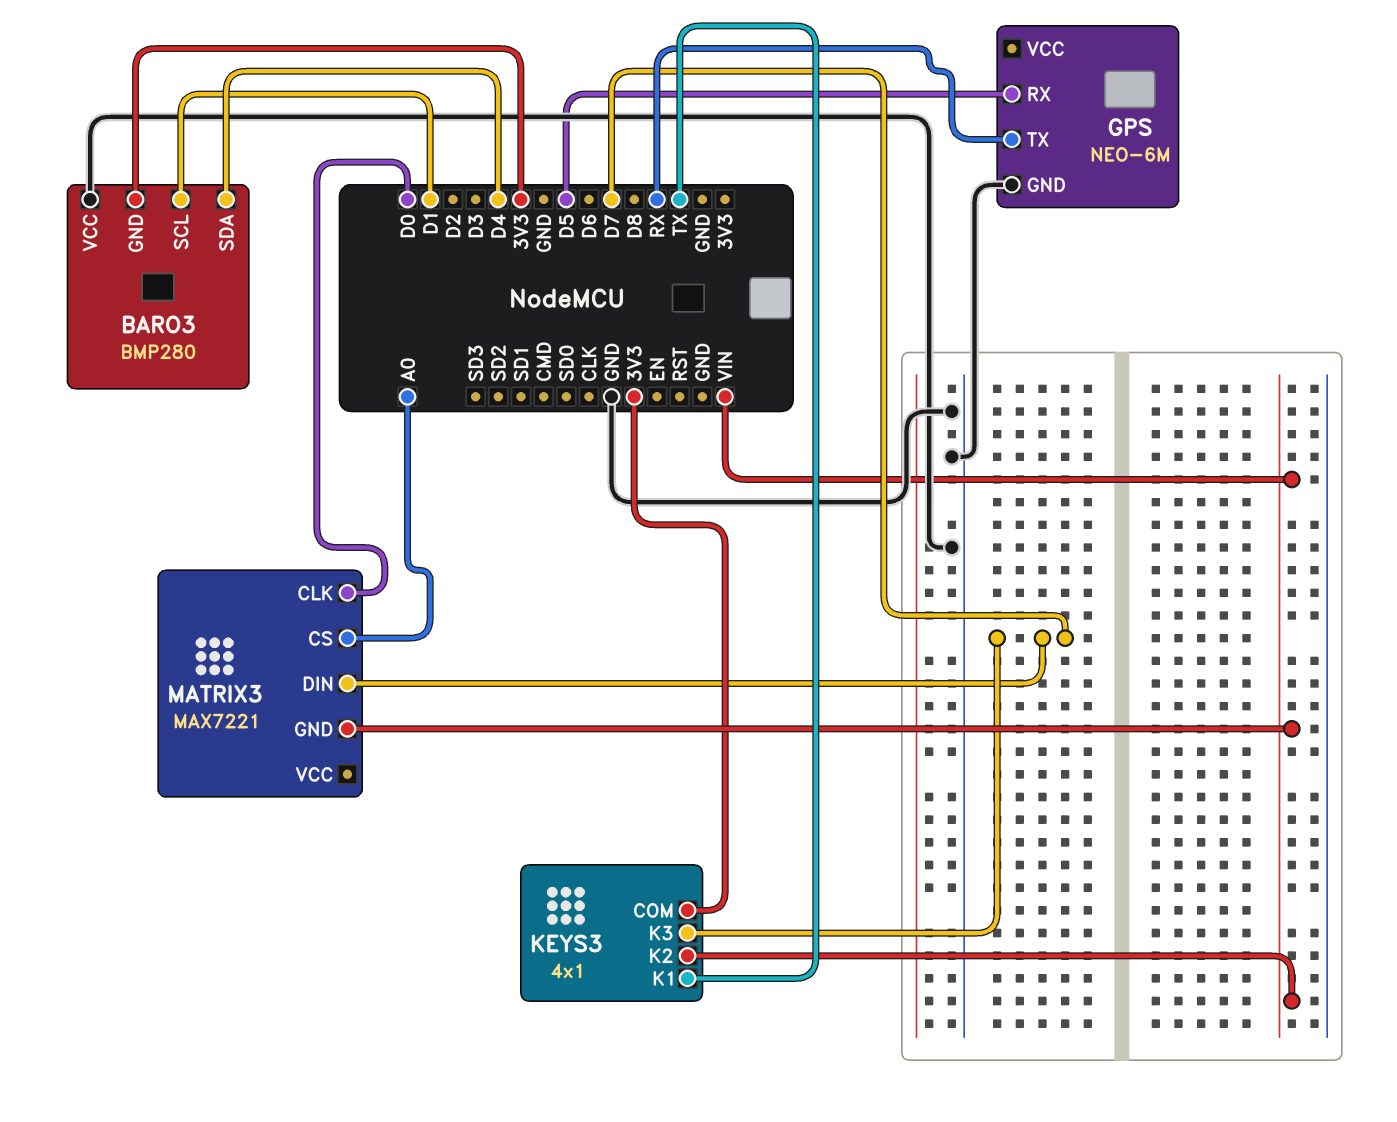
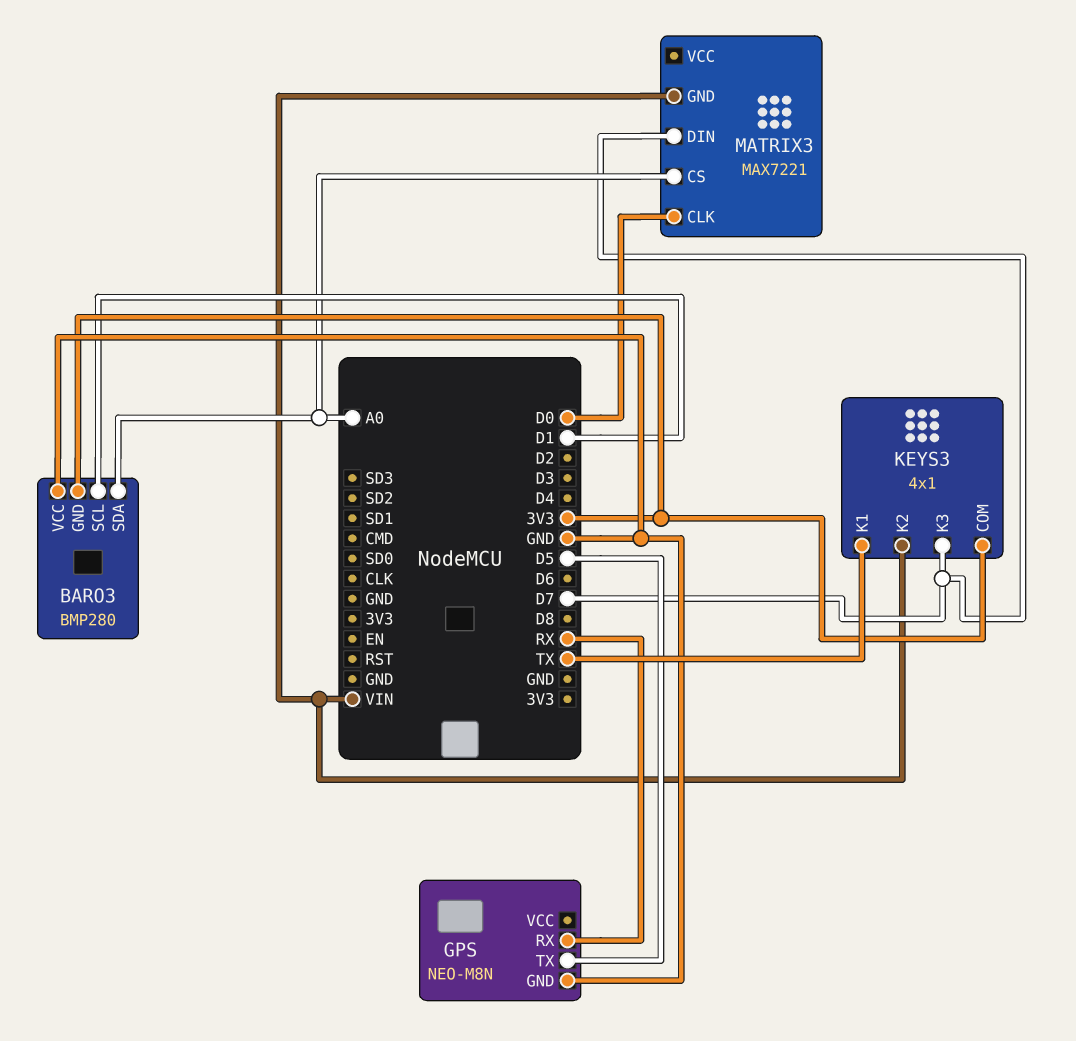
BARO3 pin SDA: D4 -> A0
GPS: NEO-6M -> NEO-M8N
GPS pin RX: D5 -> RX
GPS pin TX: RX -> D5

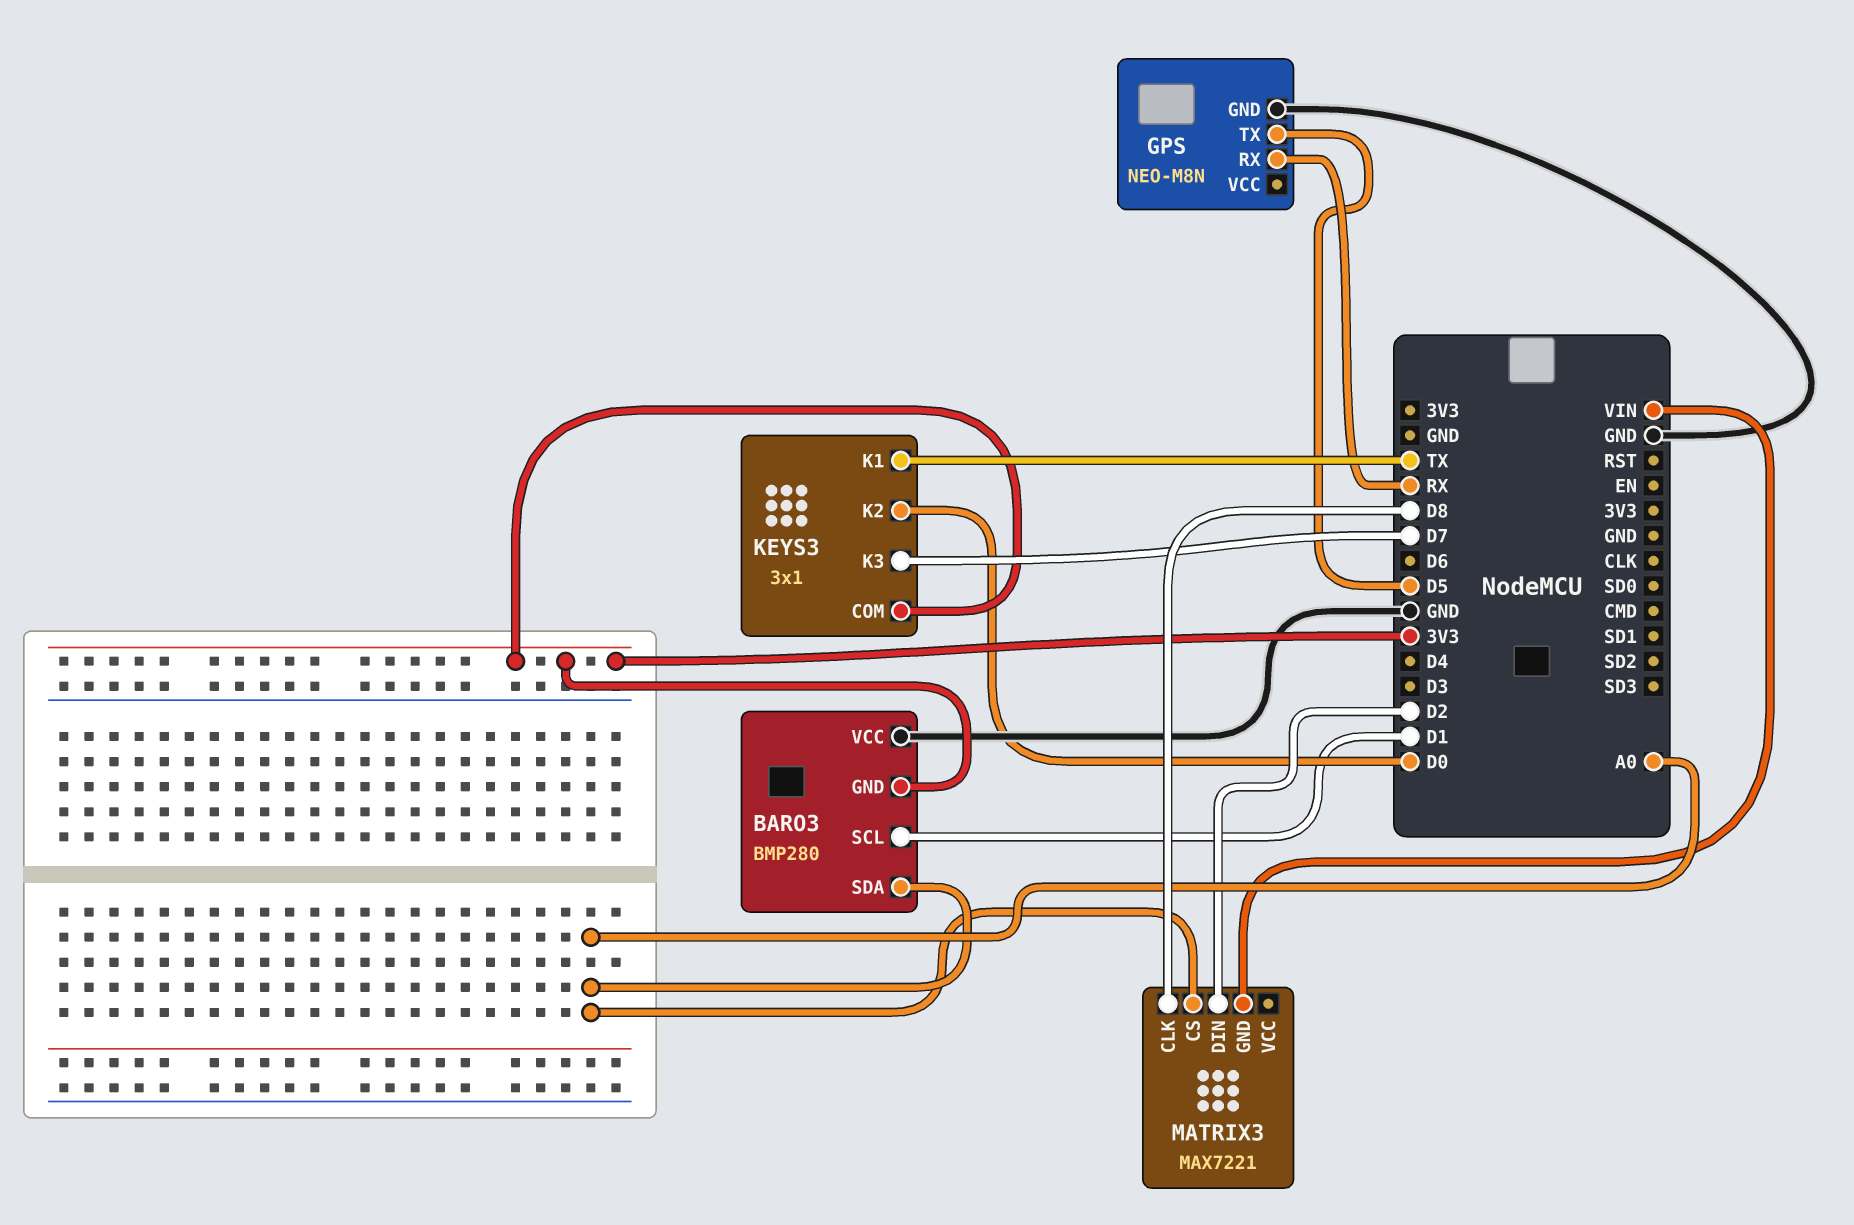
KEYS3: 4x1 -> 3x1
KEYS3 pin K2: VIN -> D0
MATRIX3 pin CLK: D0 -> D8
MATRIX3 pin DIN: D7 -> D2

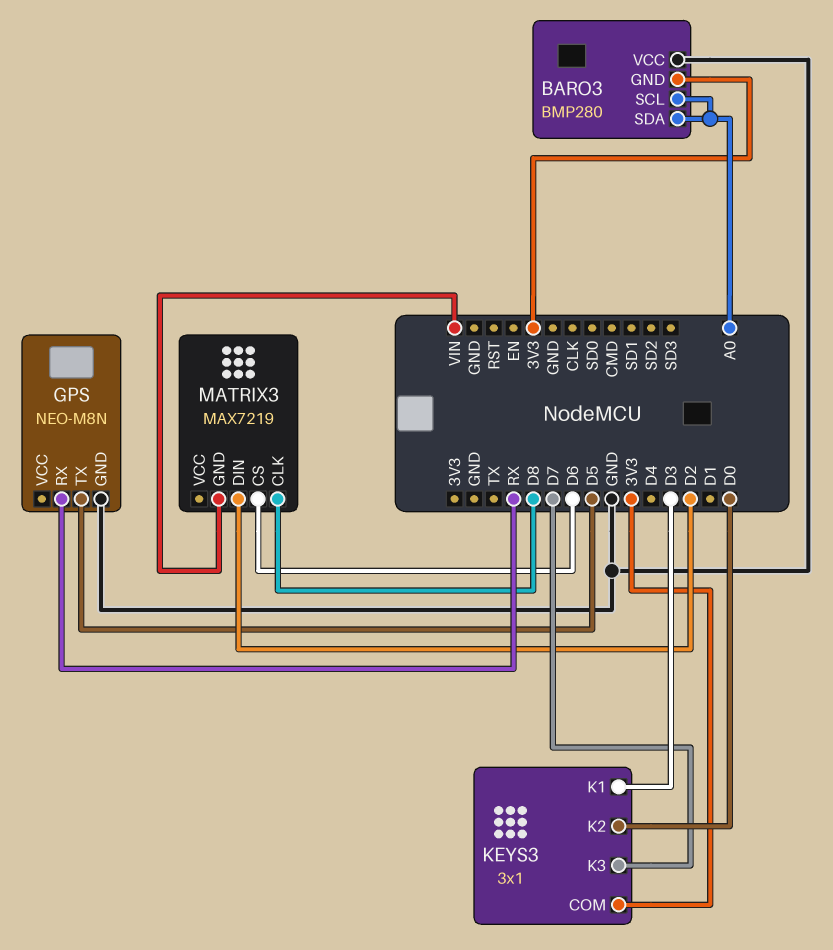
BARO3 pin SCL: D1 -> A0
KEYS3 pin K1: TX -> D3
MATRIX3: MAX7221 -> MAX7219
MATRIX3 pin CS: A0 -> D6

